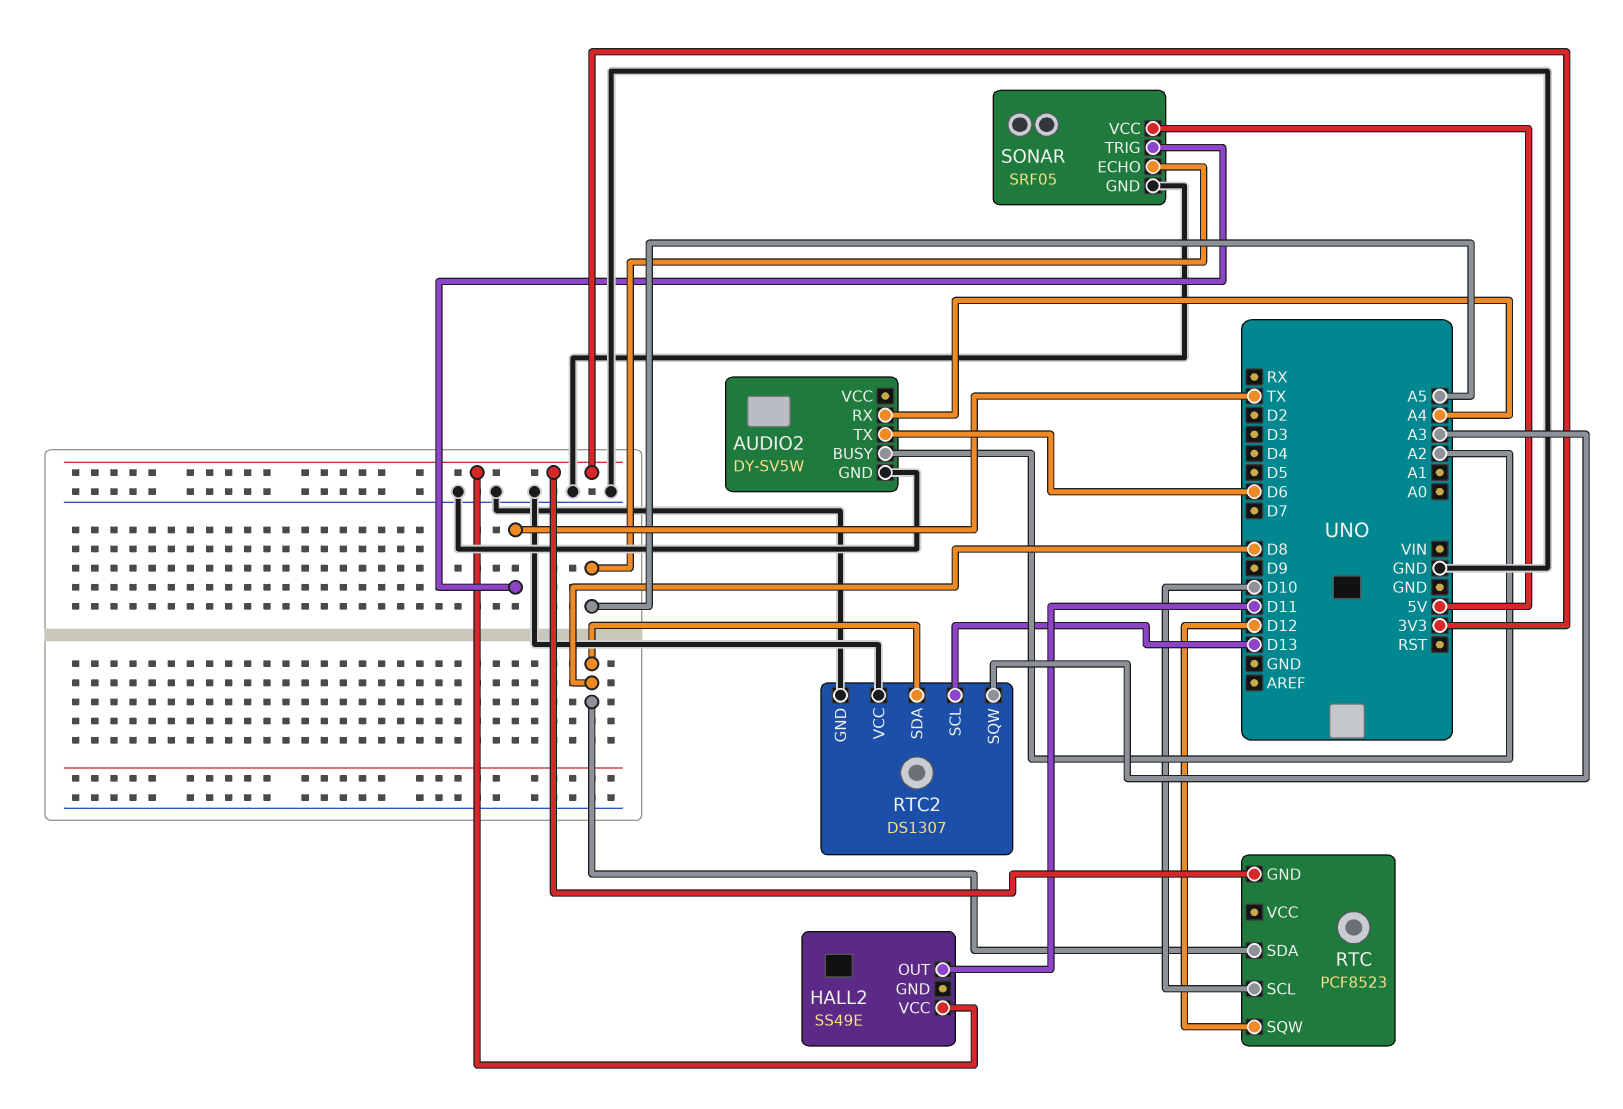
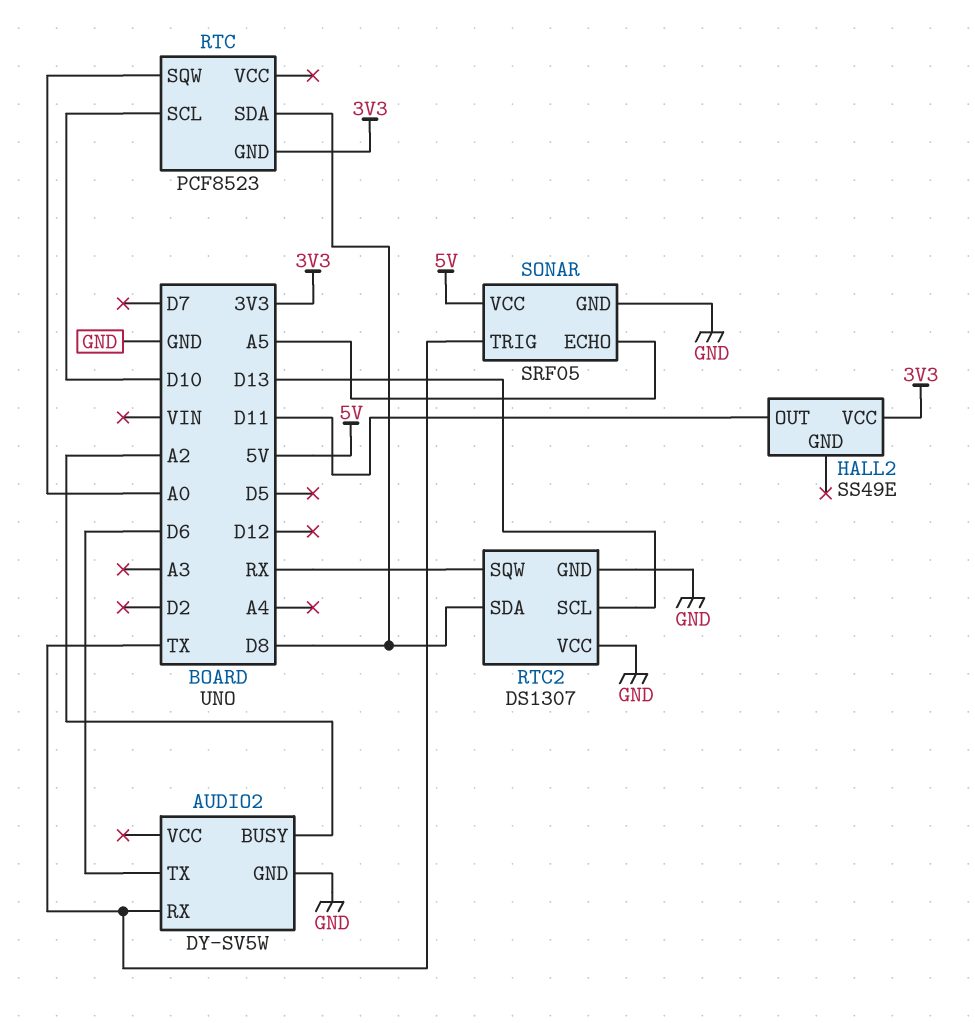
AUDIO2 pin RX: A4 -> TX
RTC pin SQW: D12 -> A0
RTC2 pin SQW: A3 -> RX

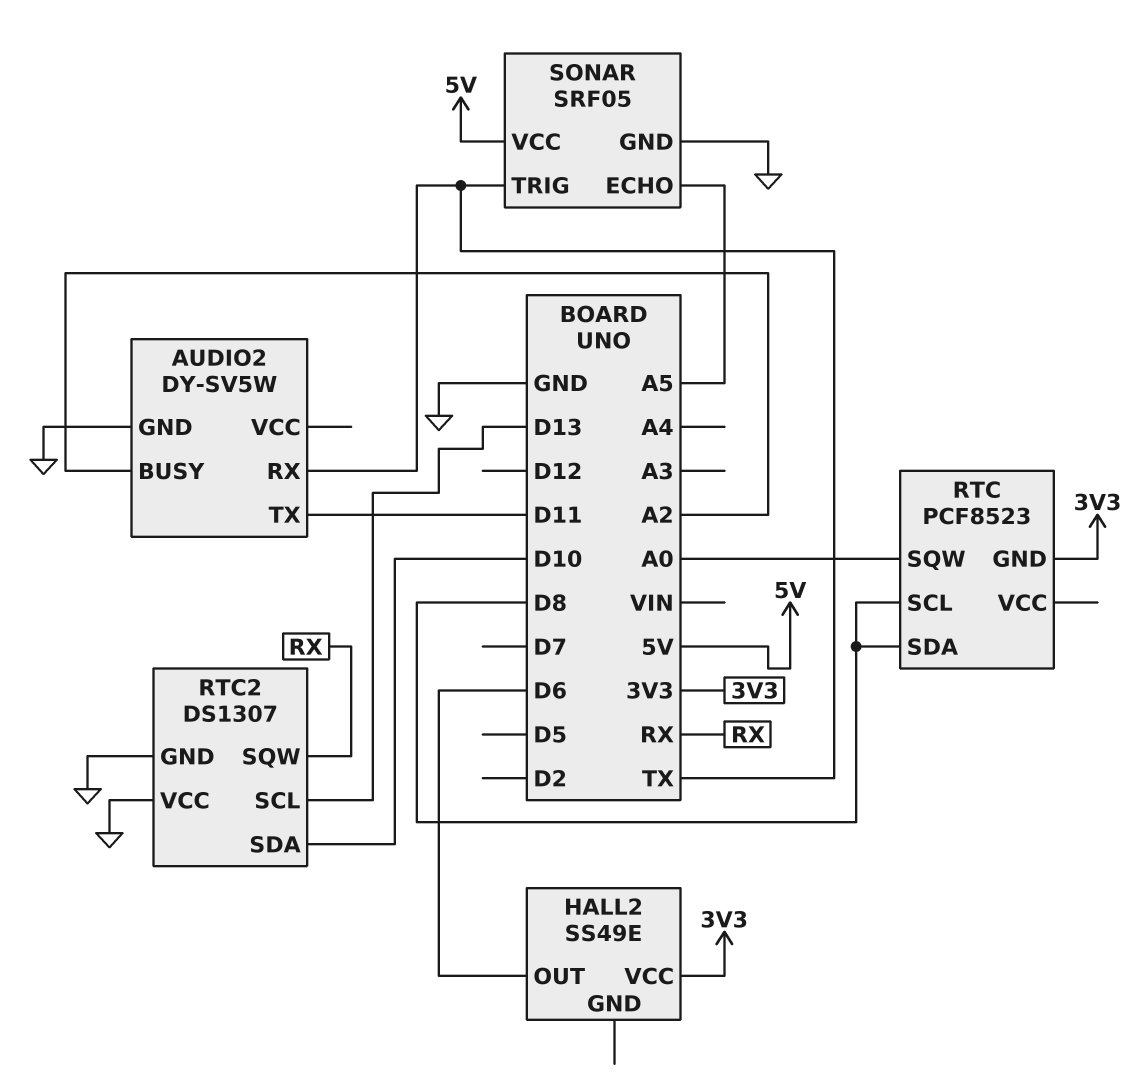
AUDIO2 pin TX: D6 -> D11
HALL2 pin OUT: D11 -> D6
RTC pin SCL: D10 -> D8
RTC2 pin SDA: D8 -> D10

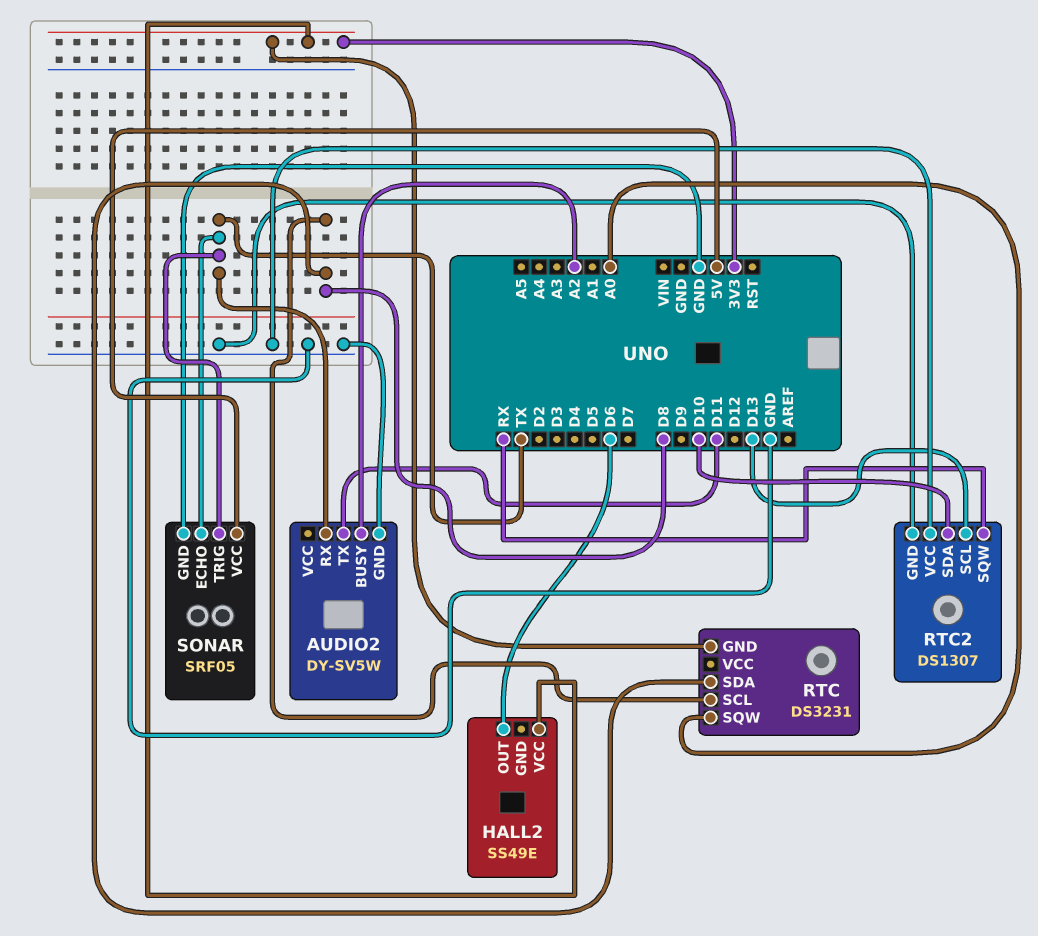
RTC: PCF8523 -> DS3231
SONAR pin ECHO: A5 -> TX

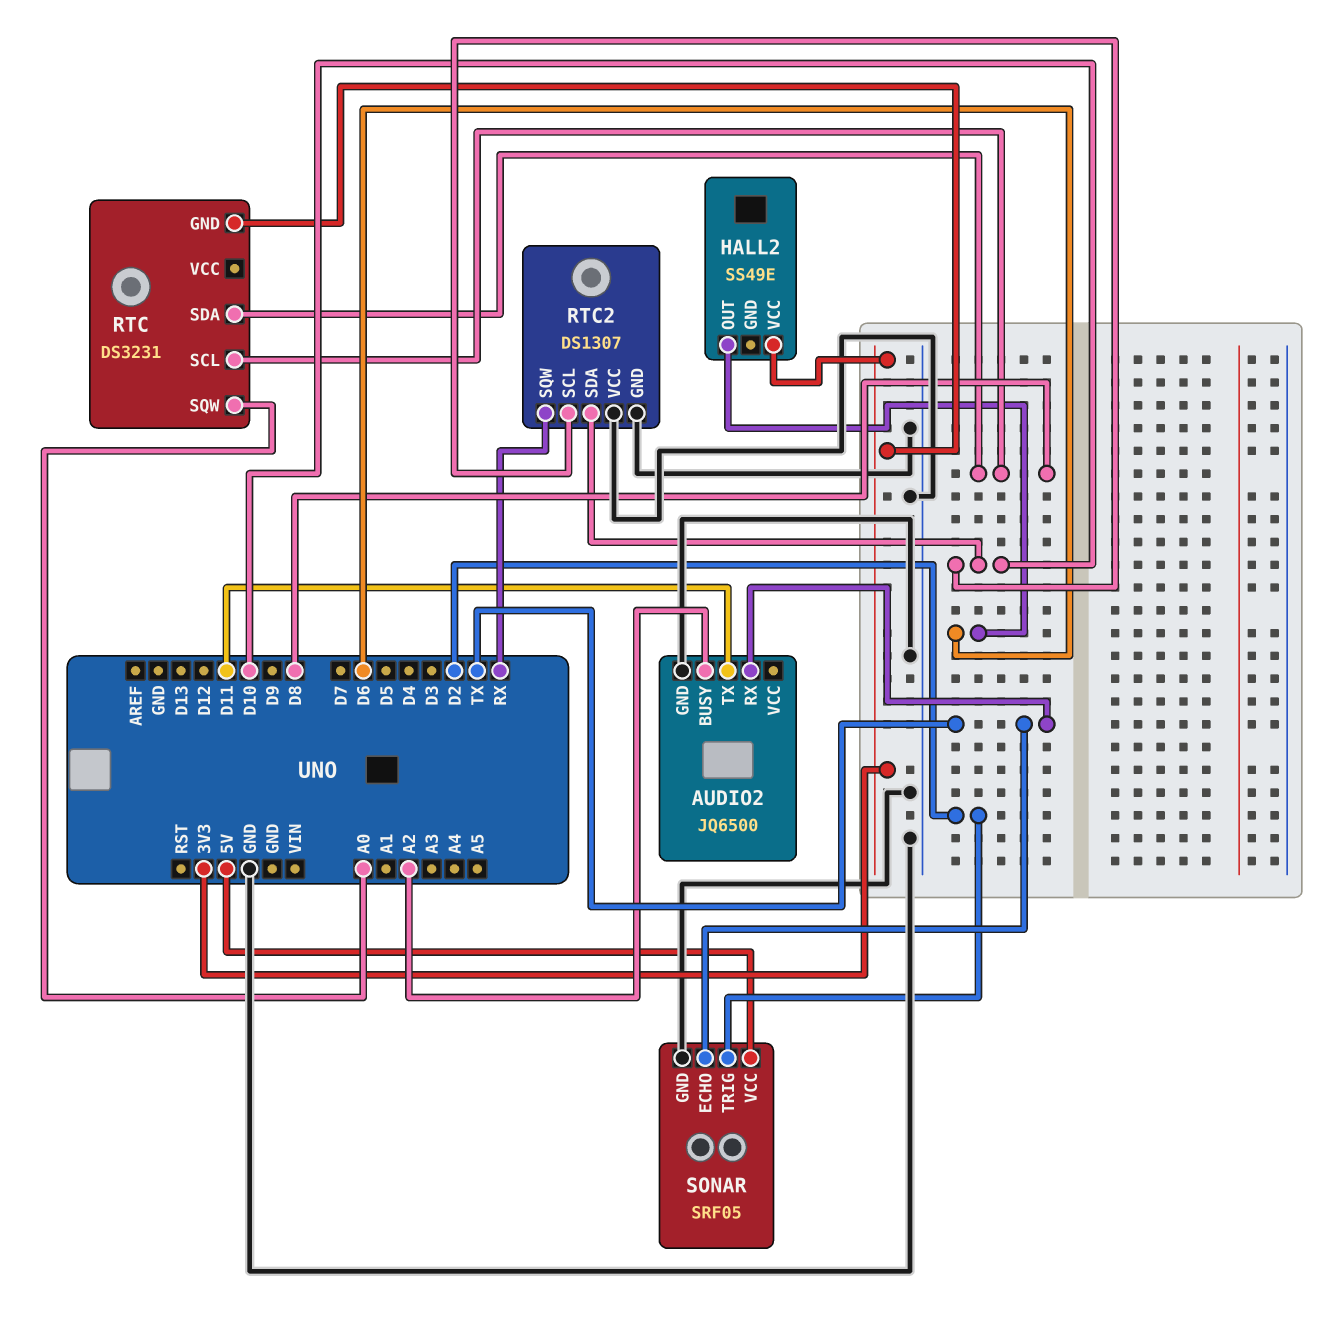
AUDIO2: DY-SV5W -> JQ6500
RTC2 pin SCL: D13 -> D10
SONAR pin TRIG: TX -> D2

